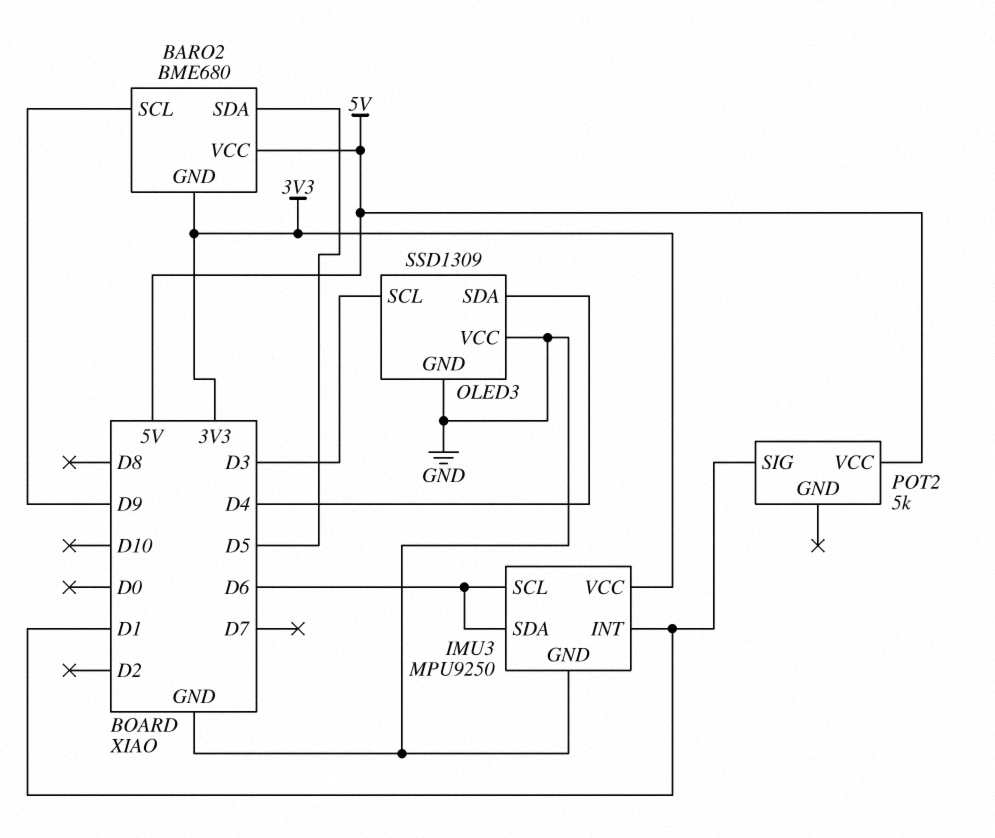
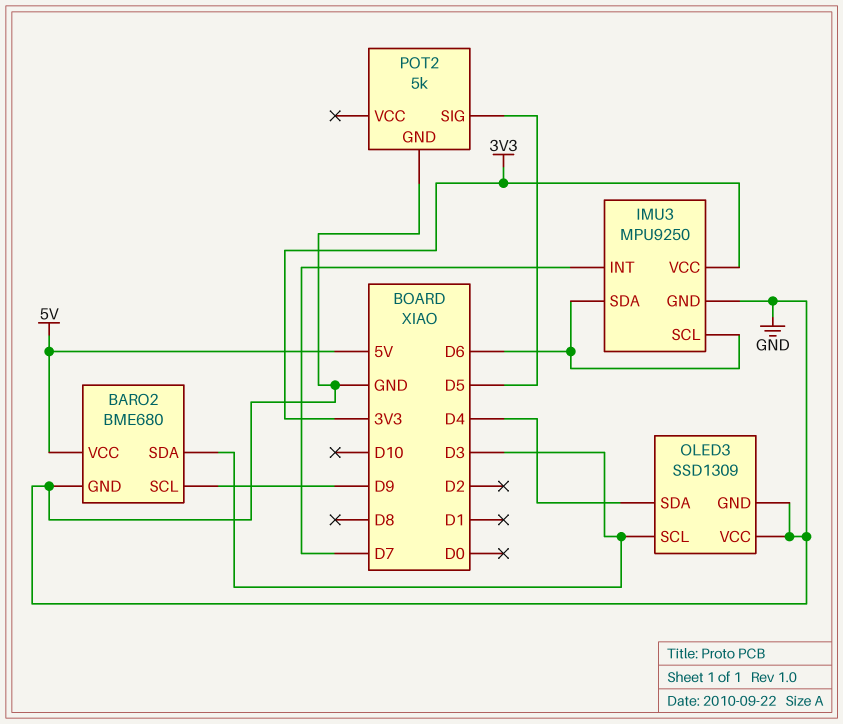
BARO2 pin GND: 3V3 -> GND
BARO2 pin SDA: D5 -> D3
IMU3 pin INT: D1 -> D7
POT2 pin GND: none -> GND
POT2 pin SIG: D1 -> D5
POT2 pin VCC: 5V -> none

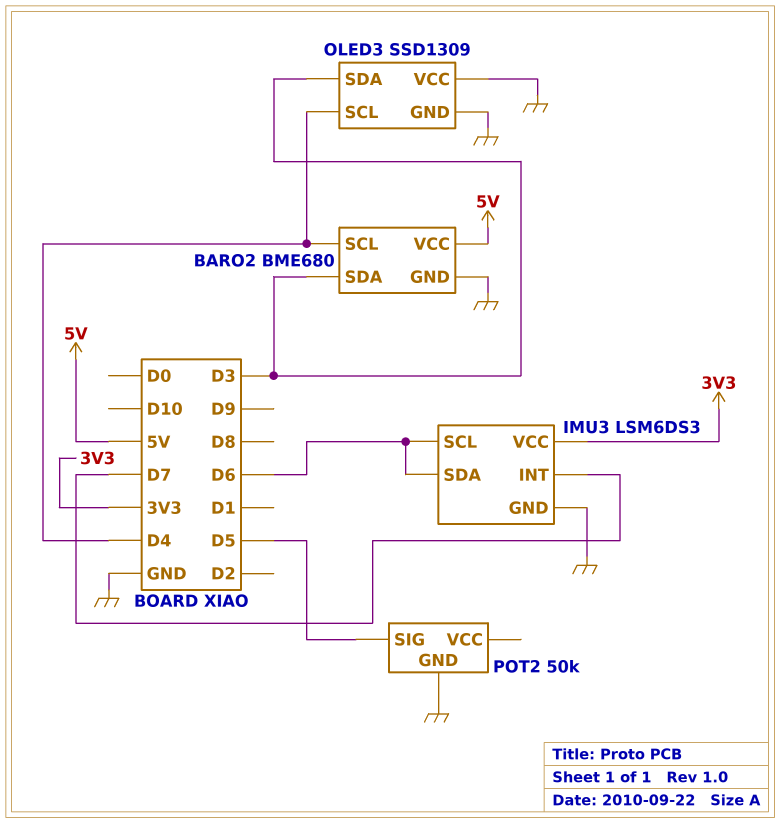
BARO2 pin SCL: D9 -> D4
IMU3: MPU9250 -> LSM6DS3
OLED3 pin SCL: D3 -> D4
OLED3 pin SDA: D4 -> D3
POT2: 5k -> 50k

